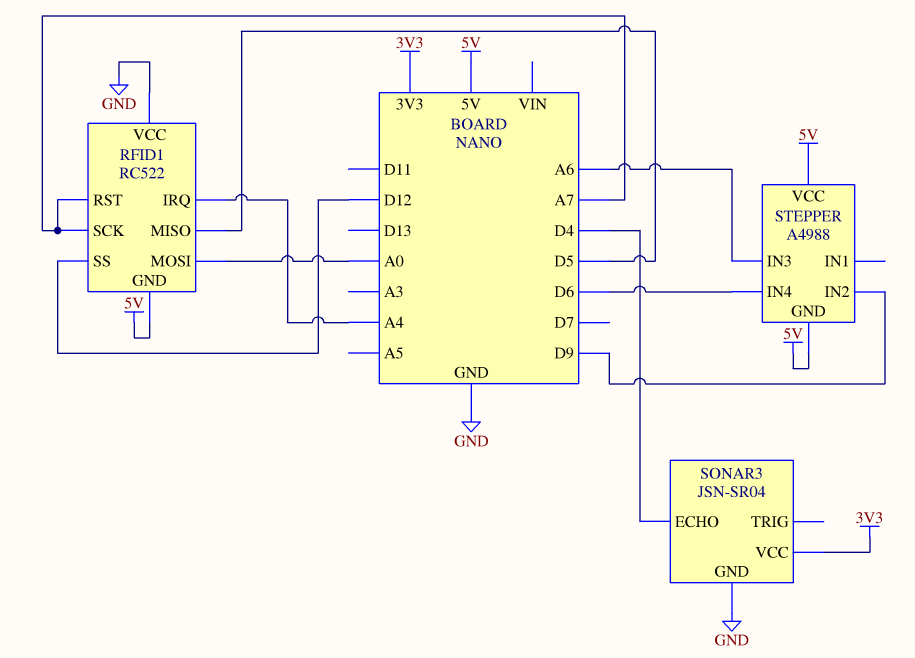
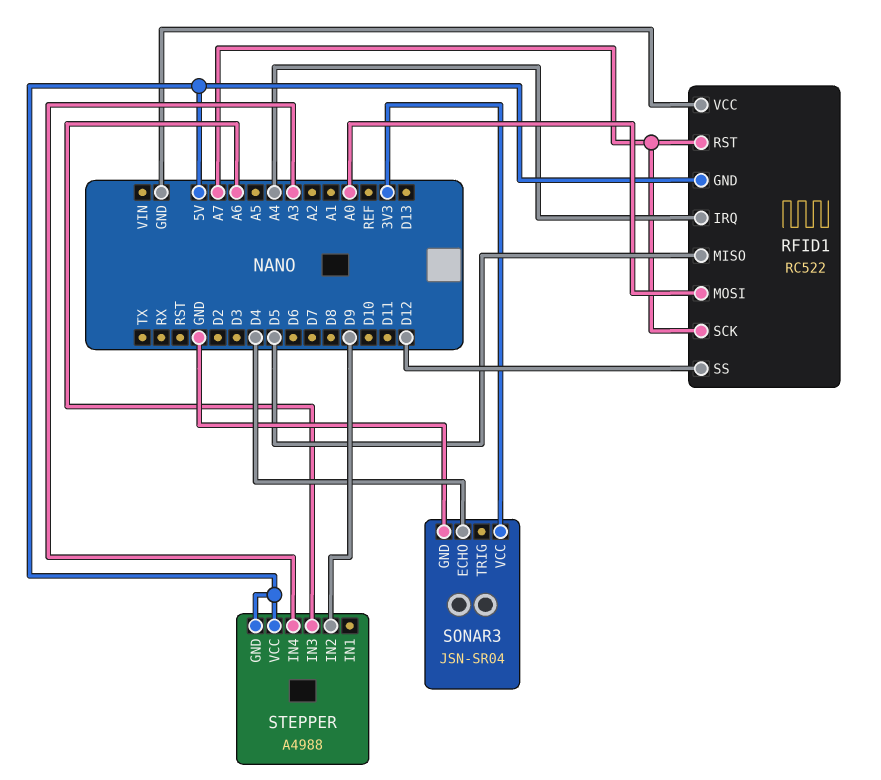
STEPPER pin IN4: D6 -> A3

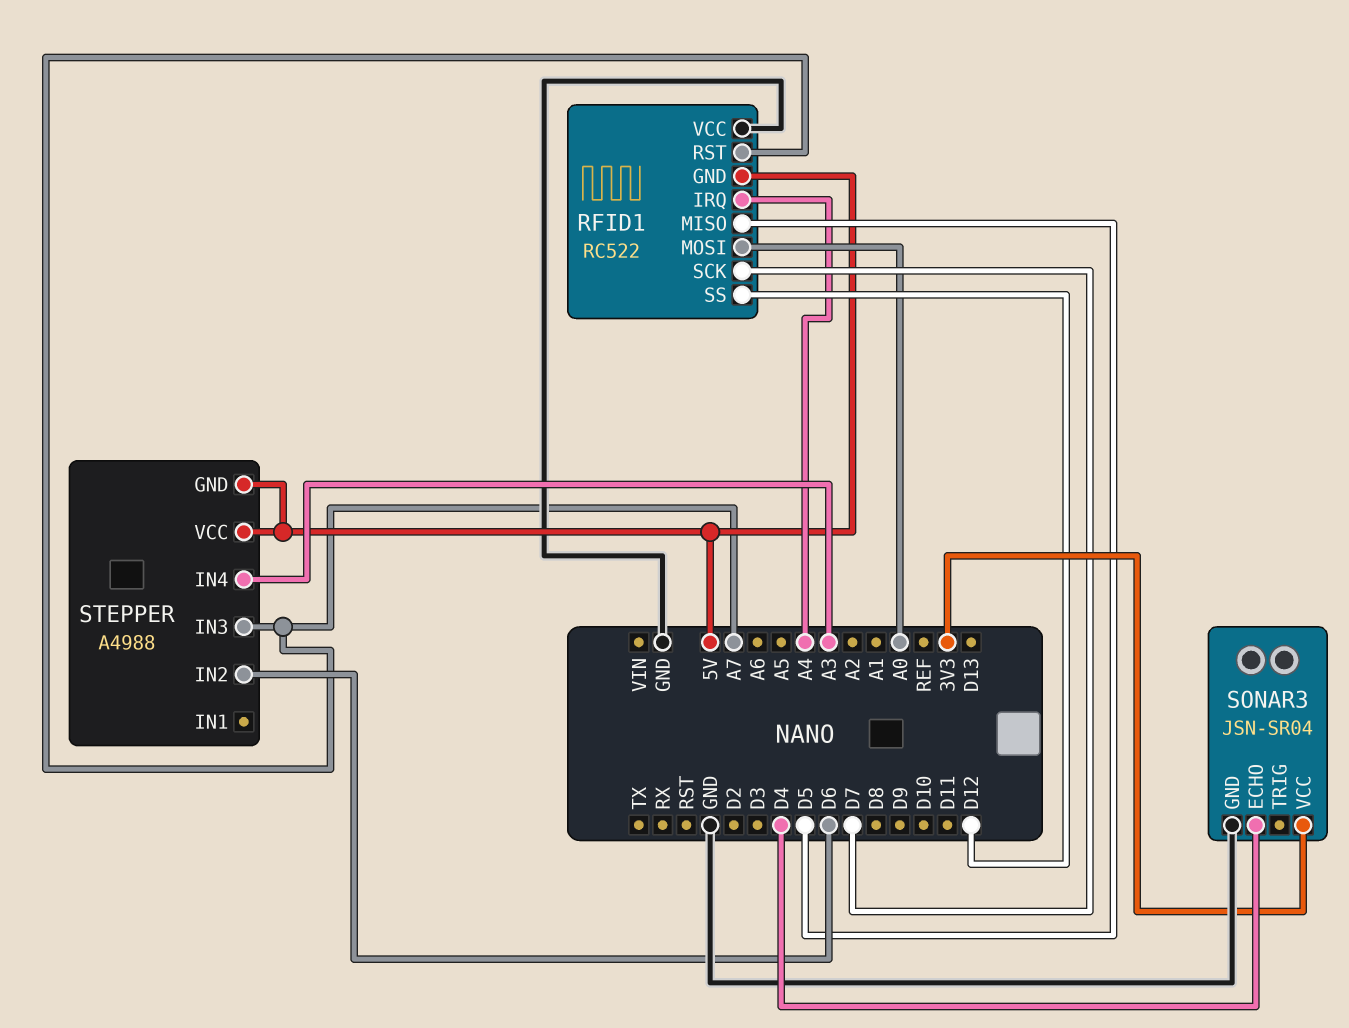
RFID1 pin SCK: A7 -> D7
STEPPER pin IN2: D9 -> D6
STEPPER pin IN3: A6 -> A7

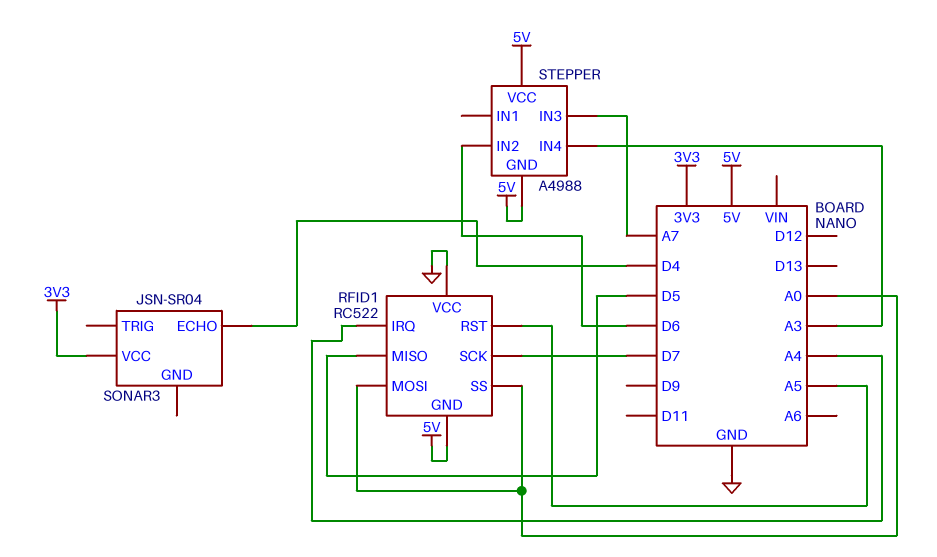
RFID1 pin RST: A7 -> A5
RFID1 pin SS: D12 -> A0
SONAR3 pin GND: GND -> none

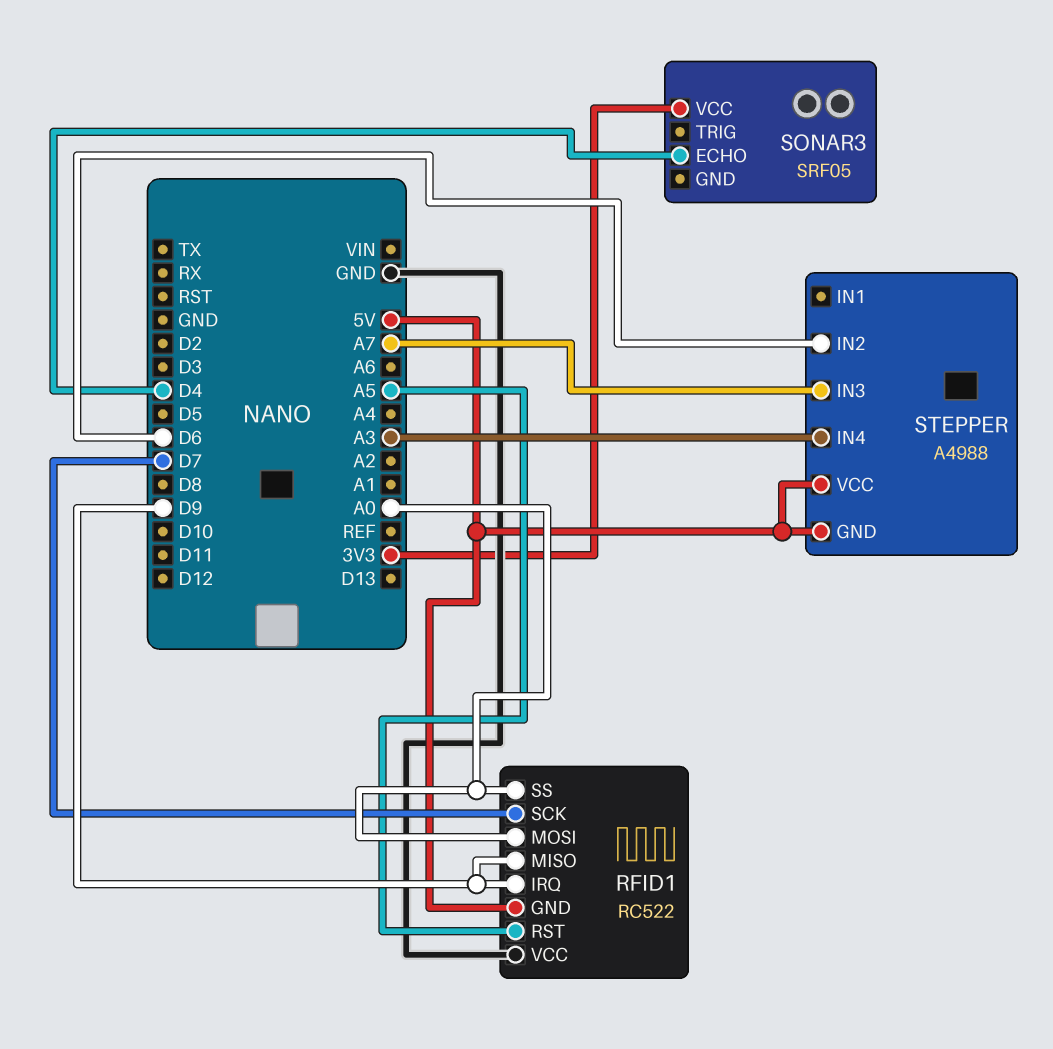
RFID1 pin IRQ: A4 -> D9
RFID1 pin MISO: D5 -> D9
SONAR3: JSN-SR04 -> SRF05

